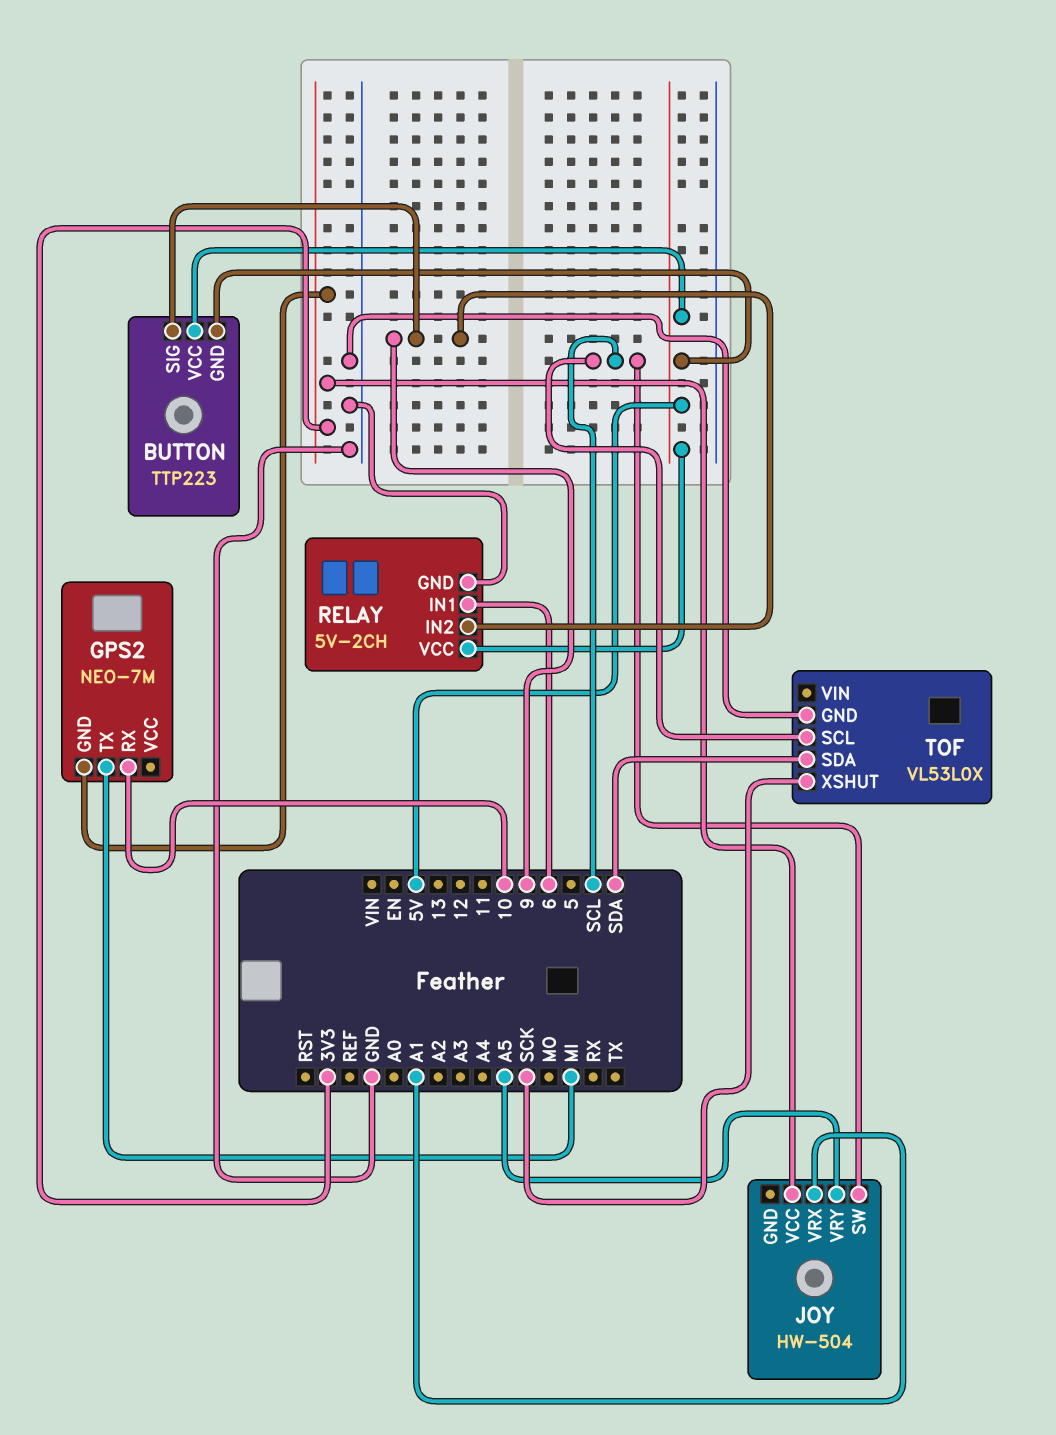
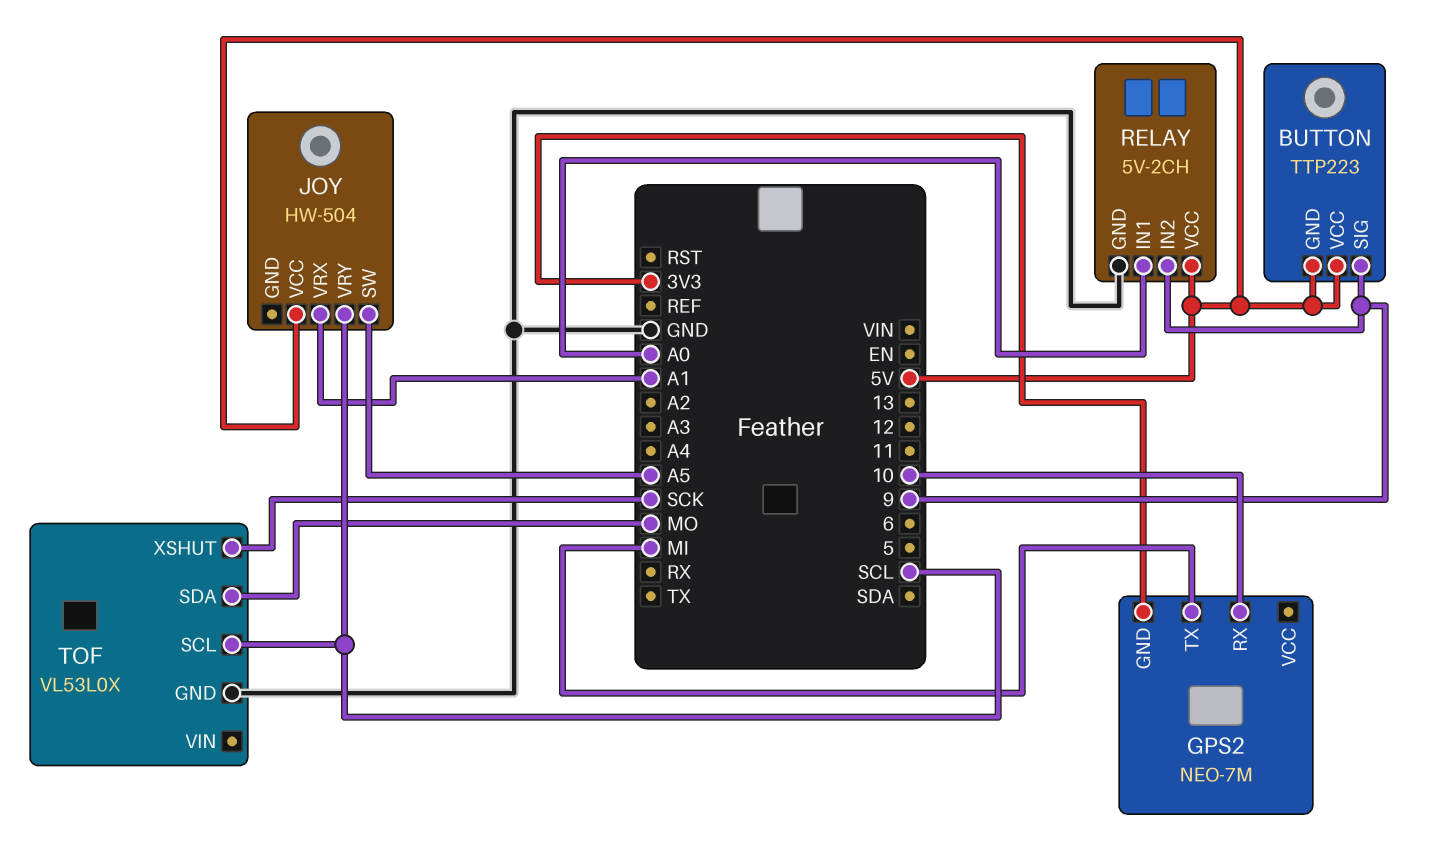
JOY pin SW: SCL -> A5
JOY pin VCC: 3V3 -> 5V
JOY pin VRY: A5 -> SCL
RELAY pin IN1: 6 -> A0
TOF pin SDA: SDA -> MO

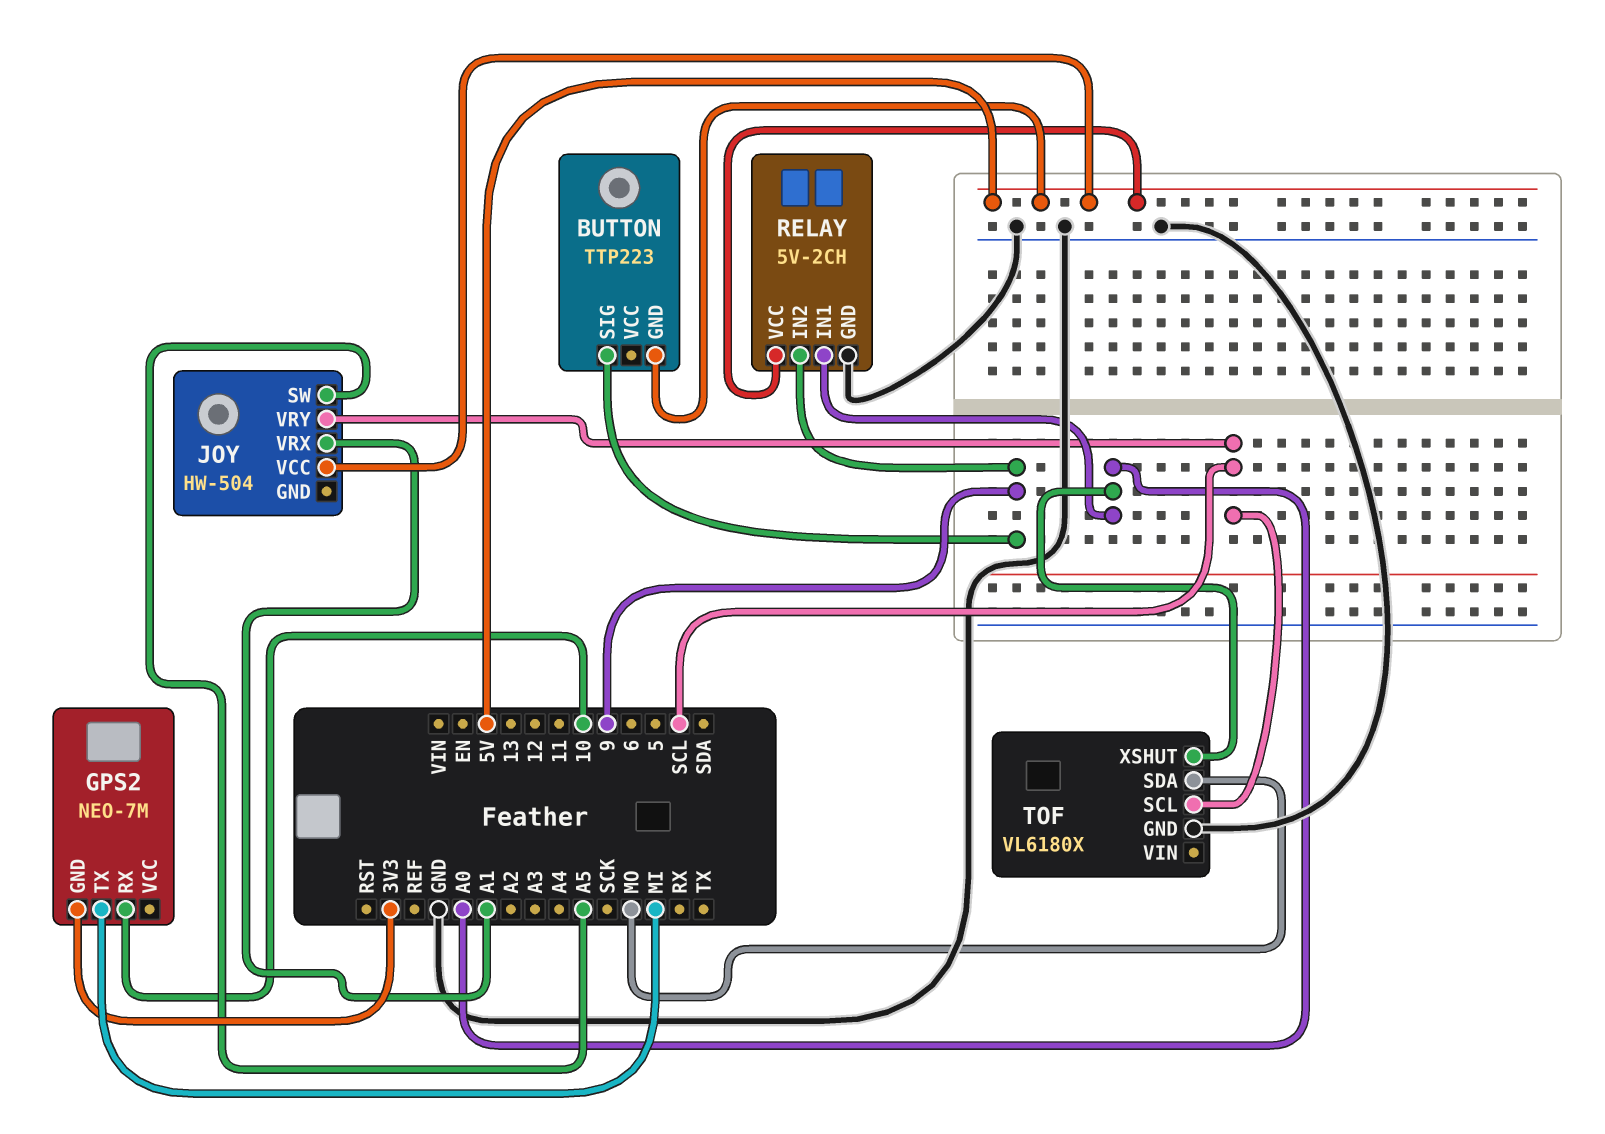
BUTTON pin VCC: 5V -> none
TOF: VL53L0X -> VL6180X
TOF pin XSHUT: SCK -> A0

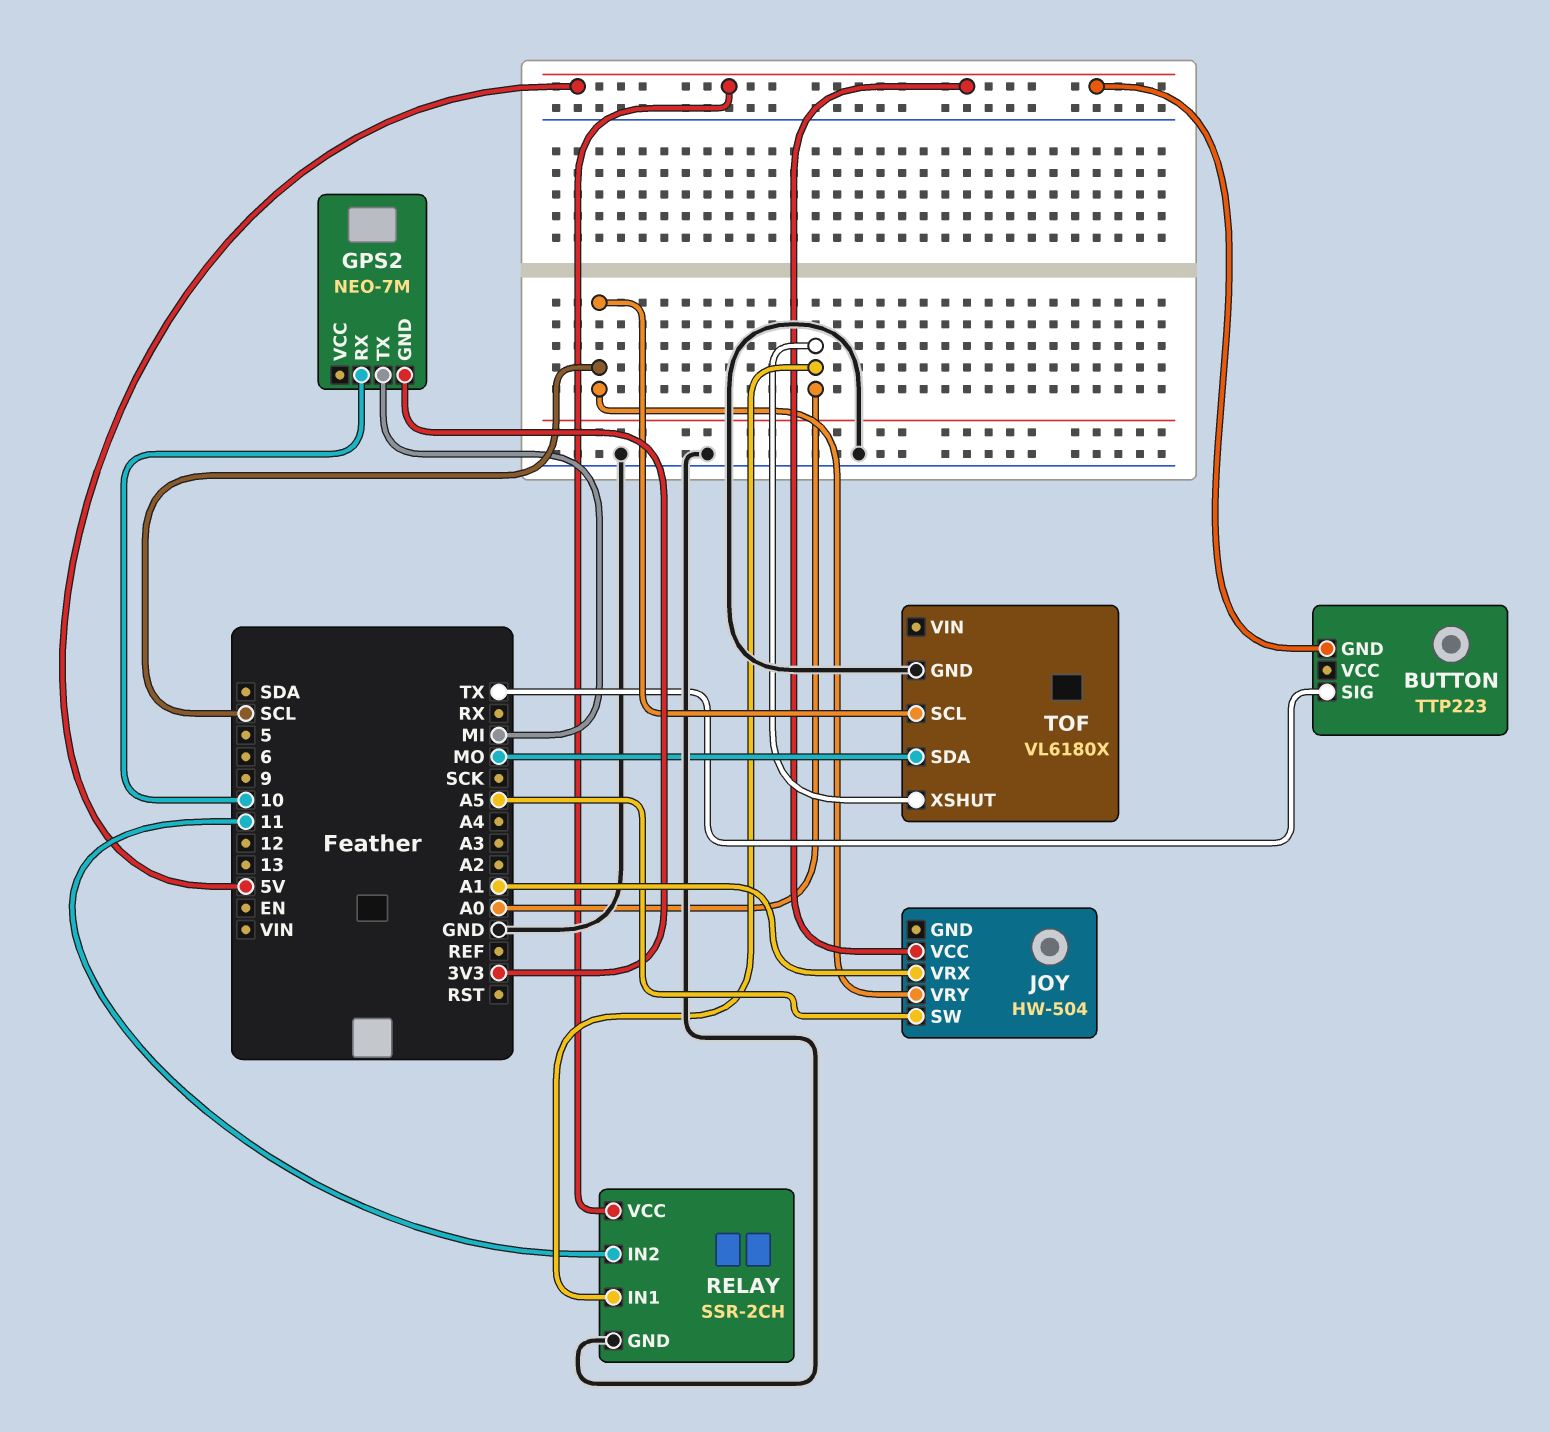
BUTTON pin SIG: 9 -> TX
RELAY: 5V-2CH -> SSR-2CH
RELAY pin IN2: 9 -> 11

